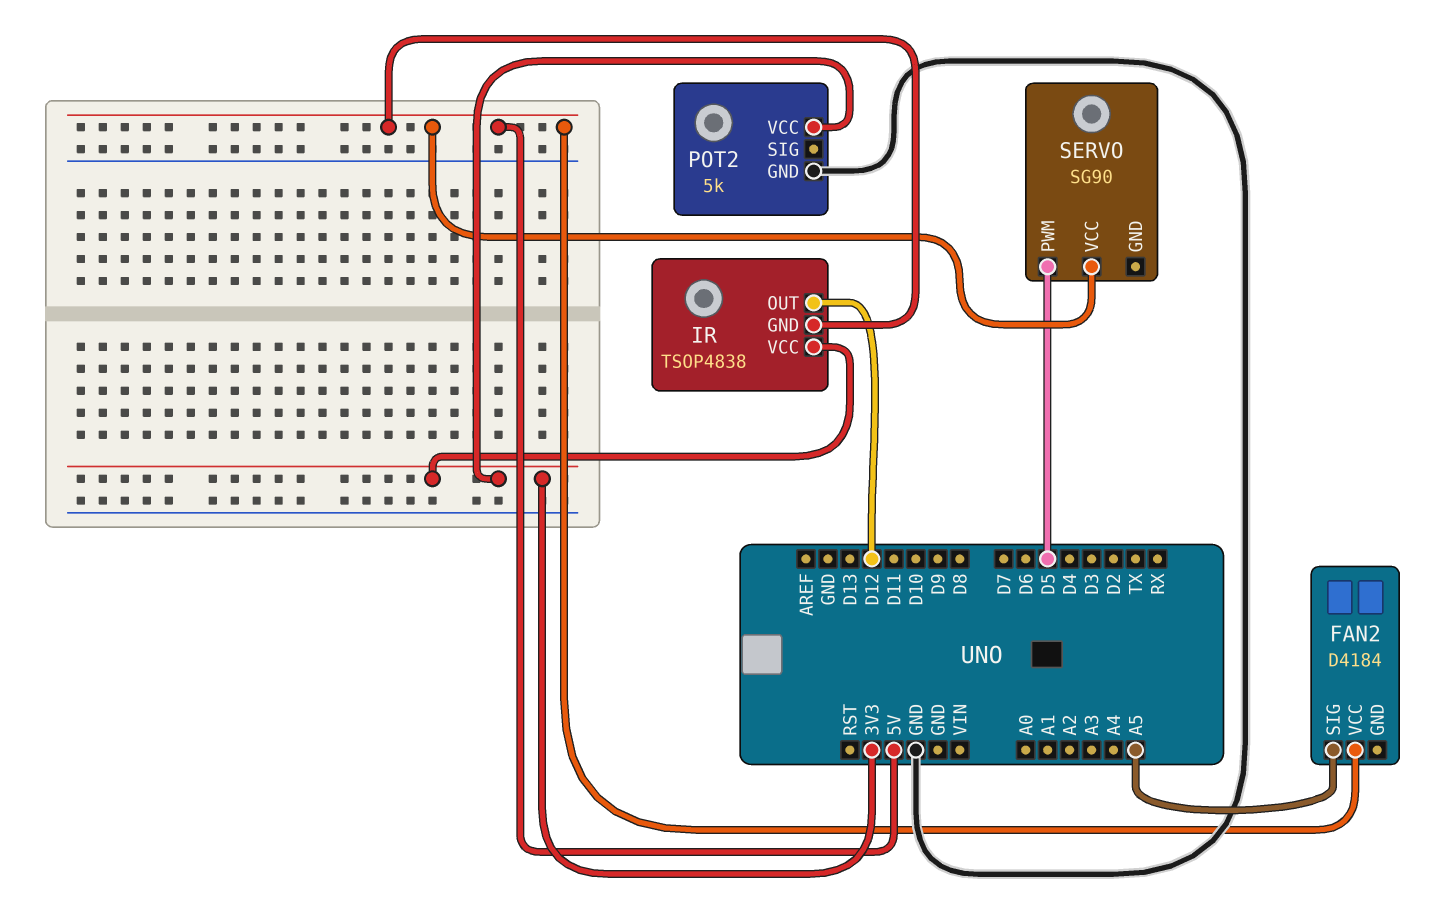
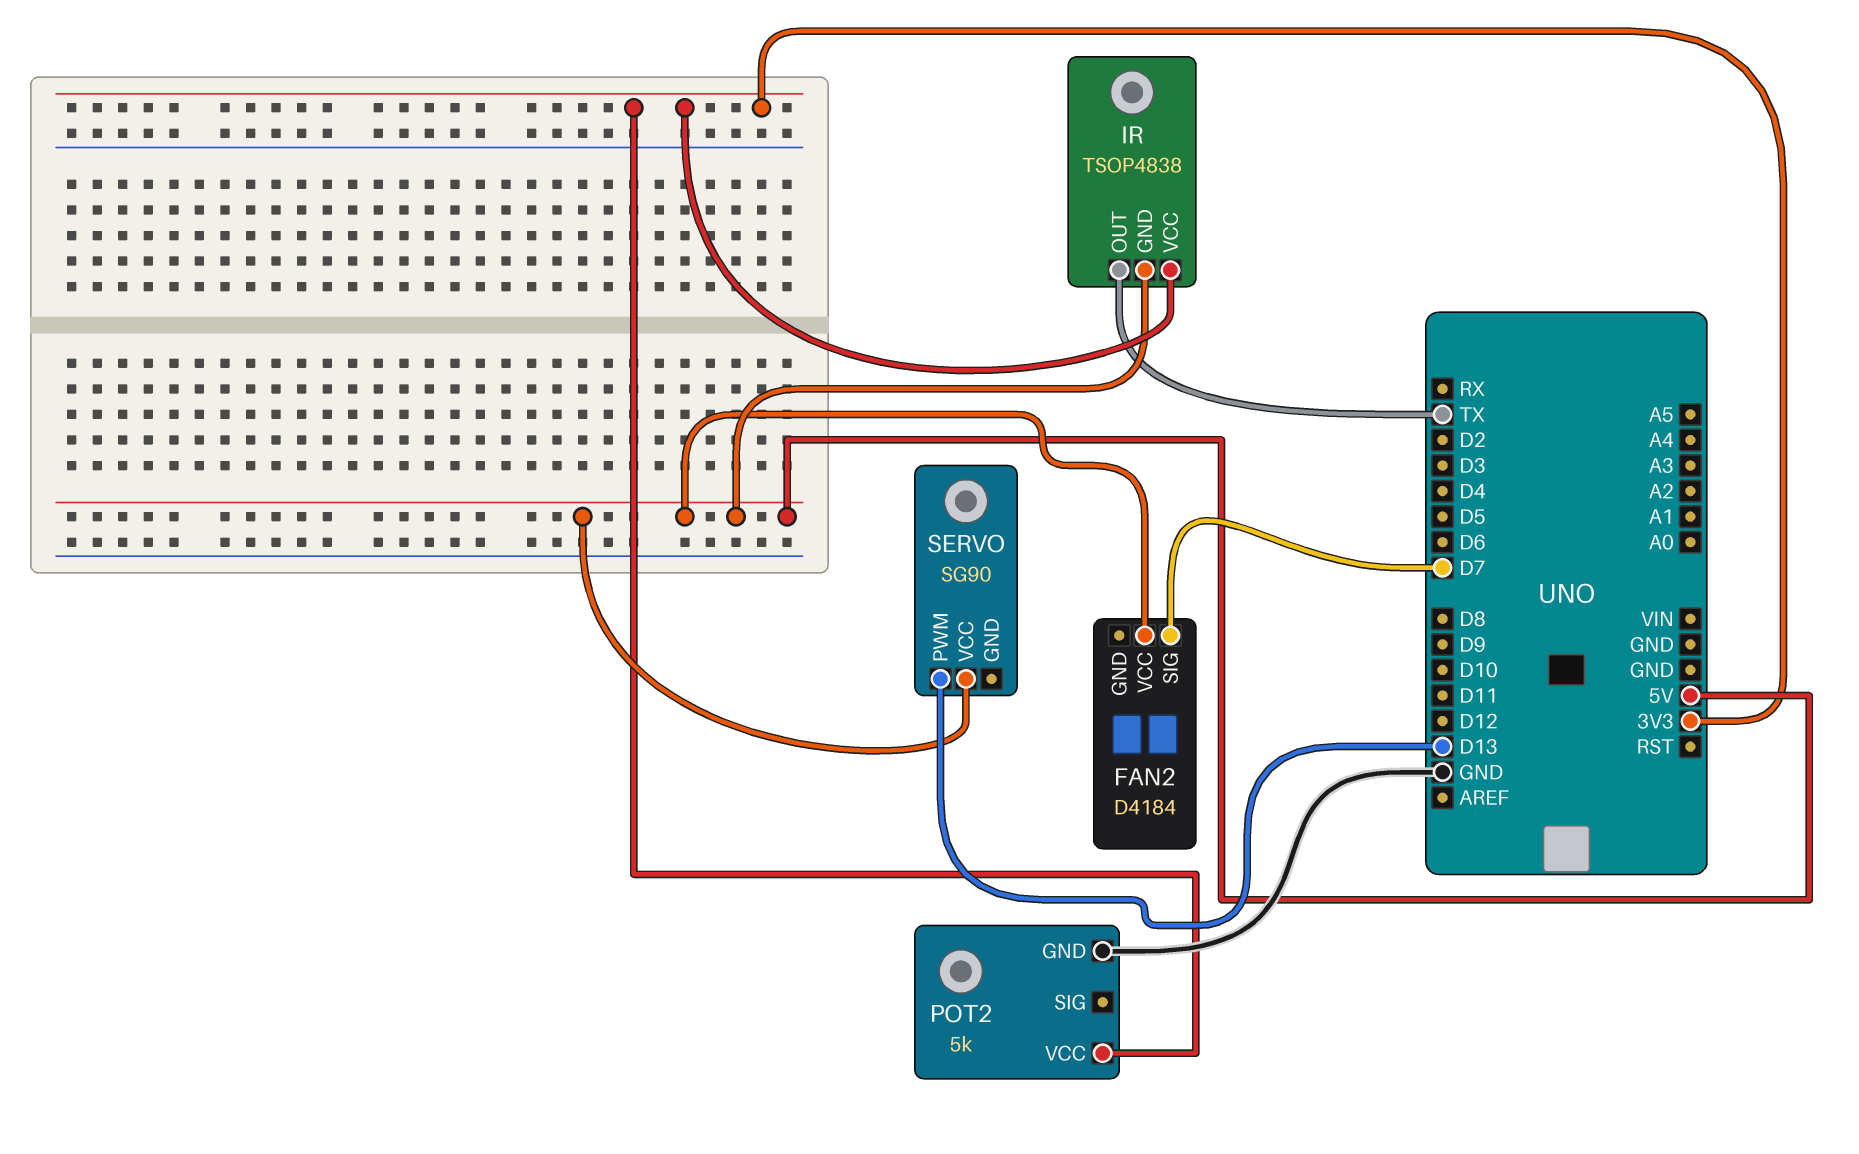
FAN2 pin SIG: A5 -> D7
IR pin OUT: D12 -> TX
SERVO pin PWM: D5 -> D13

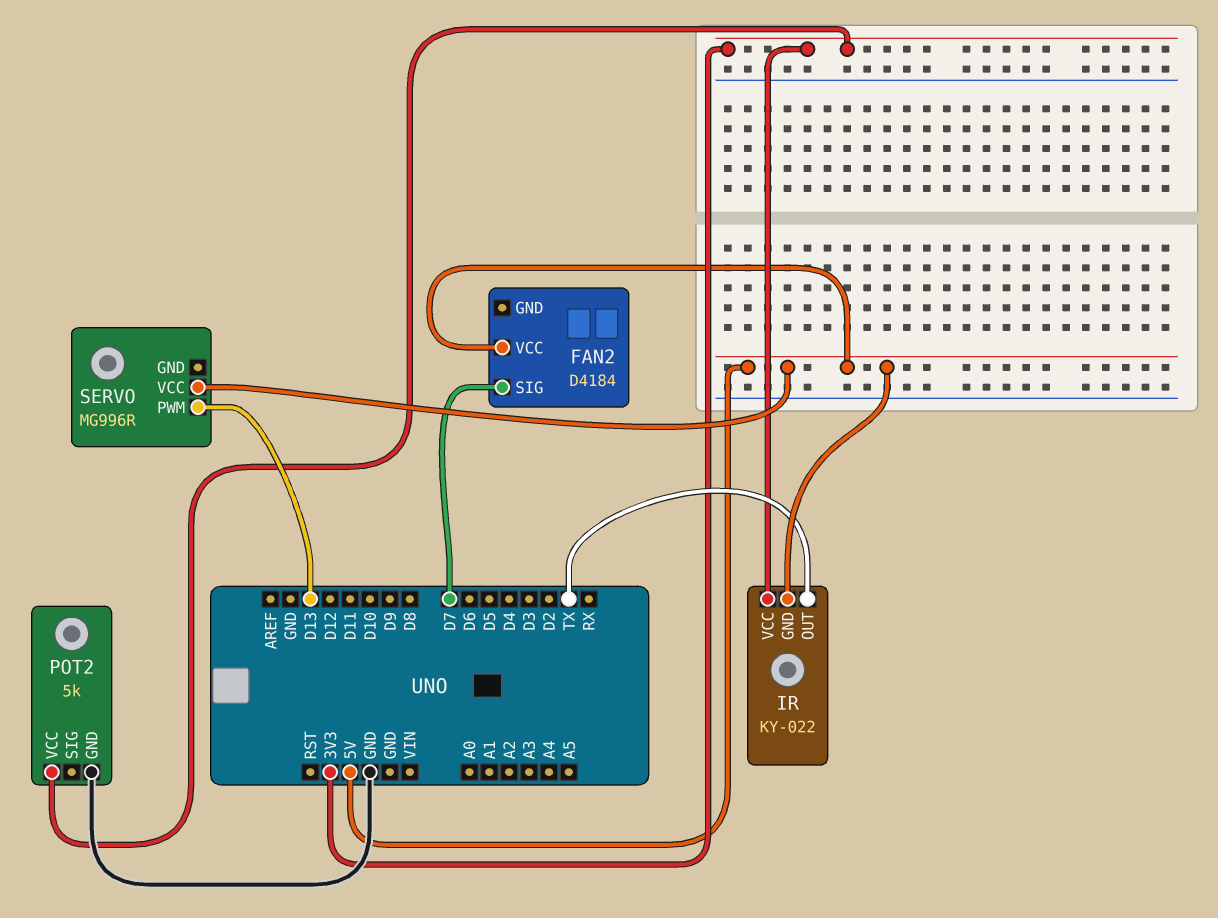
IR: TSOP4838 -> KY-022
SERVO: SG90 -> MG996R

